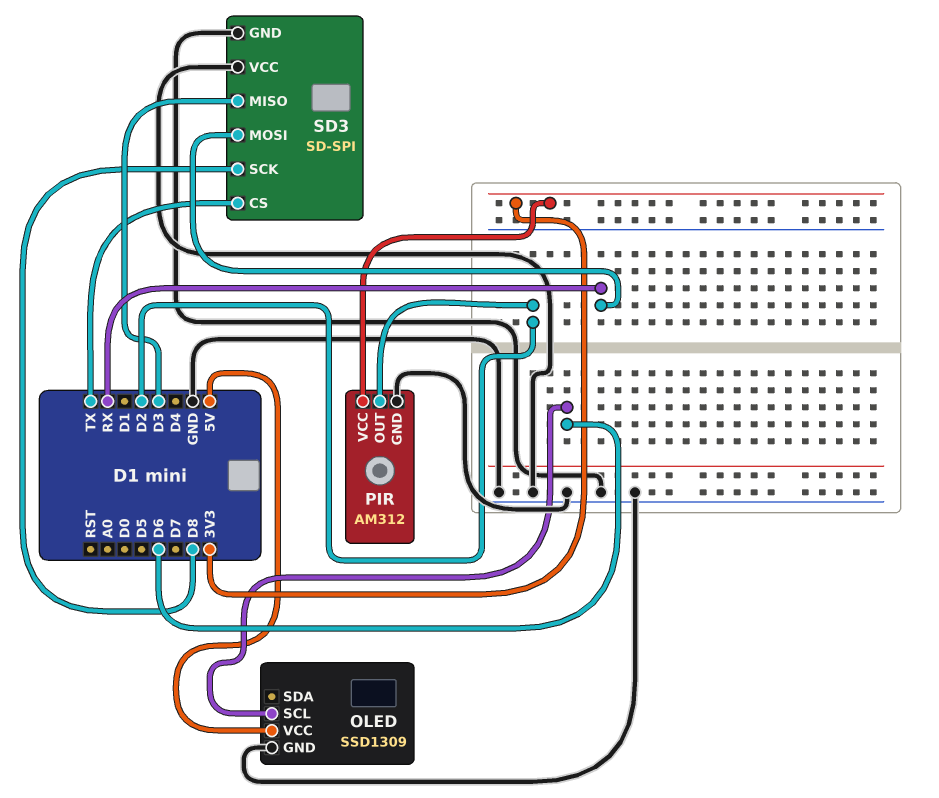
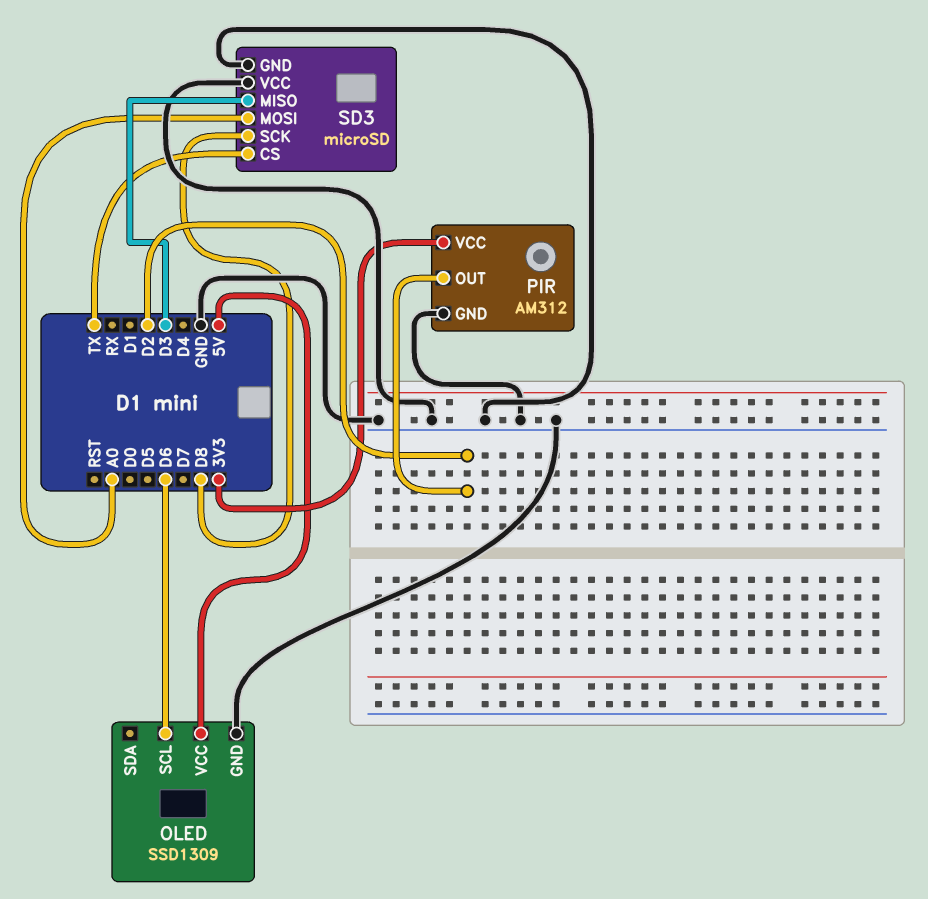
SD3: SD-SPI -> microSD
SD3 pin MOSI: RX -> A0

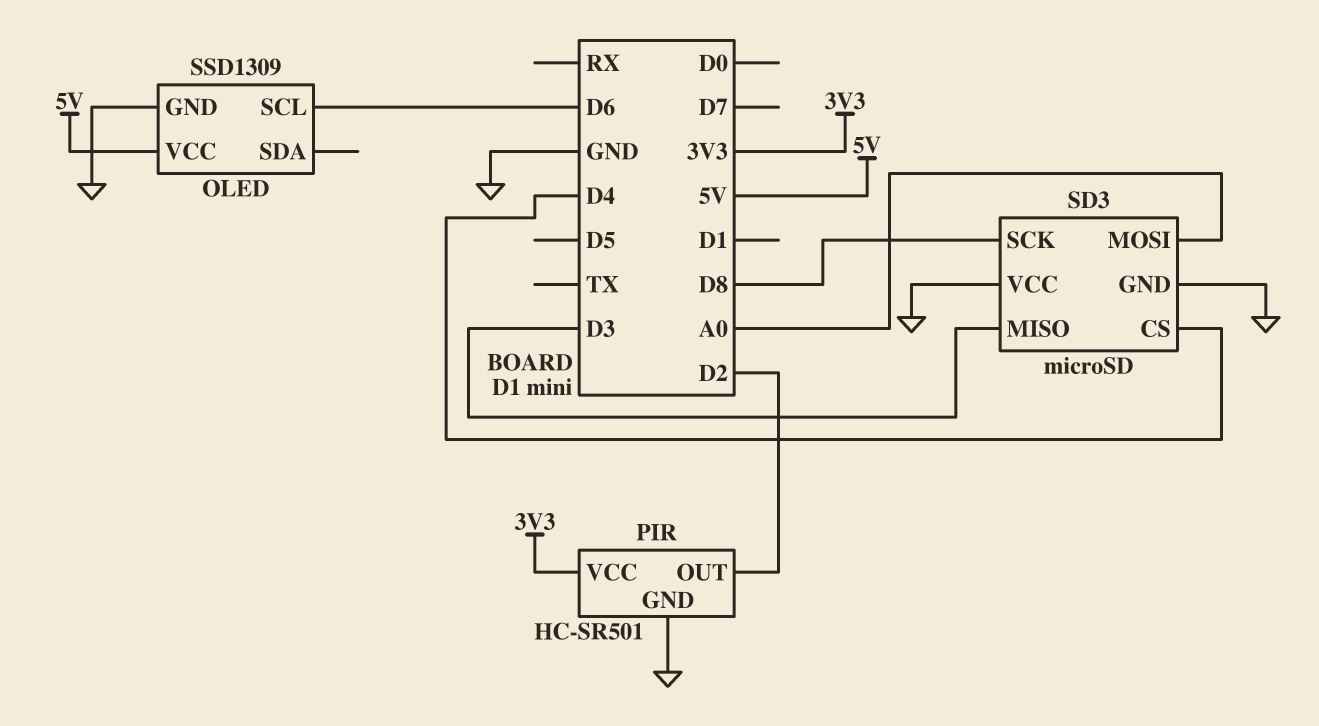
PIR: AM312 -> HC-SR501
SD3 pin CS: TX -> D4

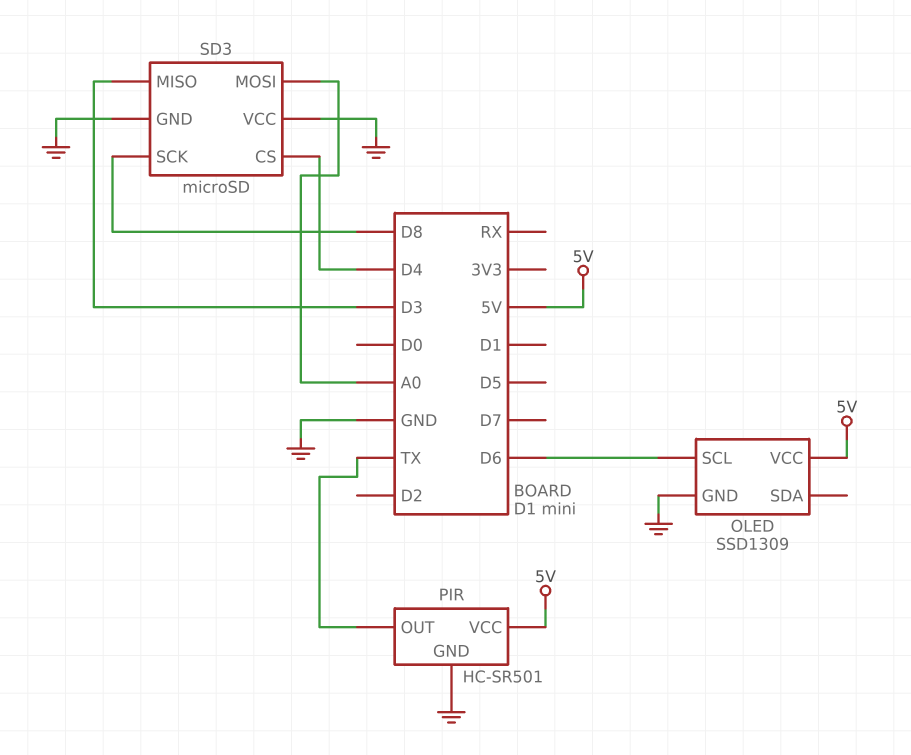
PIR pin OUT: D2 -> TX
PIR pin VCC: 3V3 -> 5V

